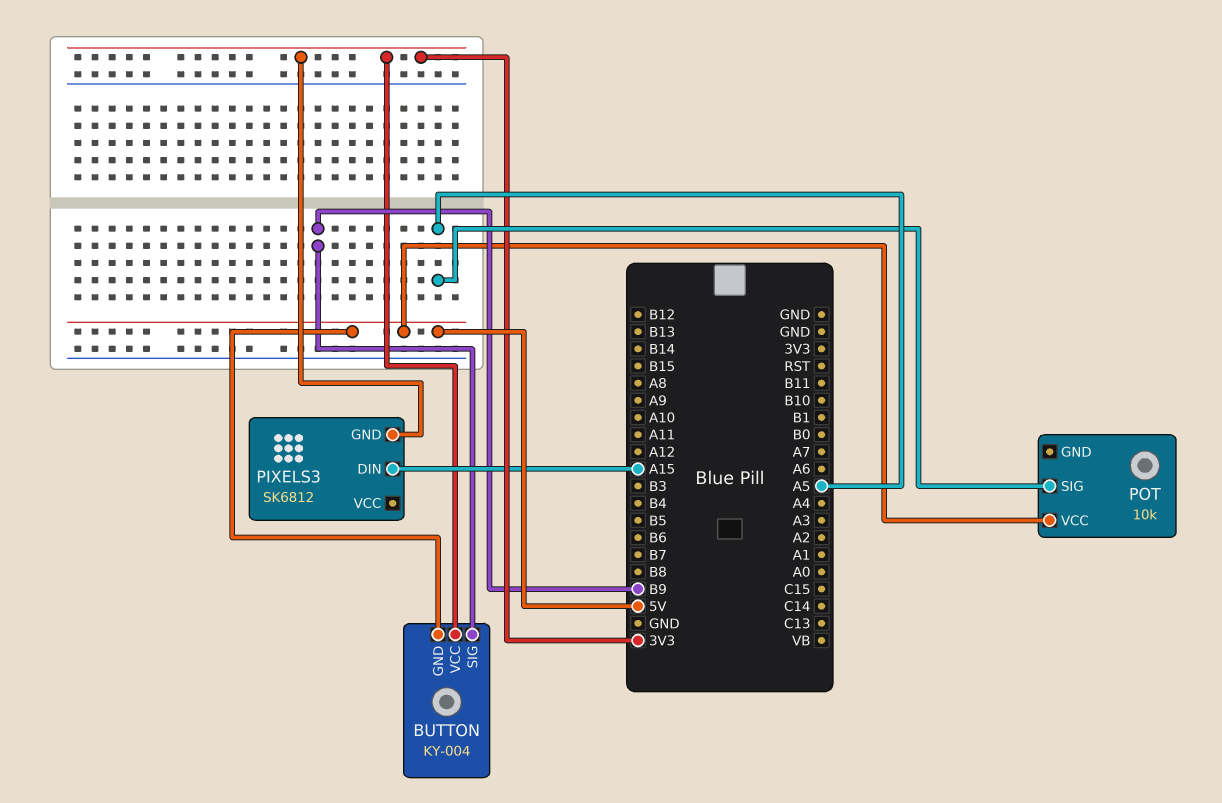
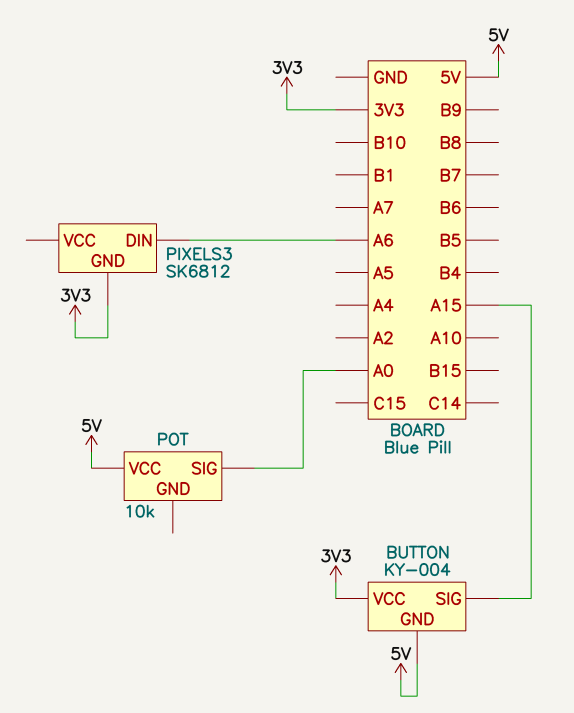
BUTTON pin SIG: B9 -> A15
PIXELS3 pin DIN: A15 -> A6
POT pin SIG: A5 -> A0

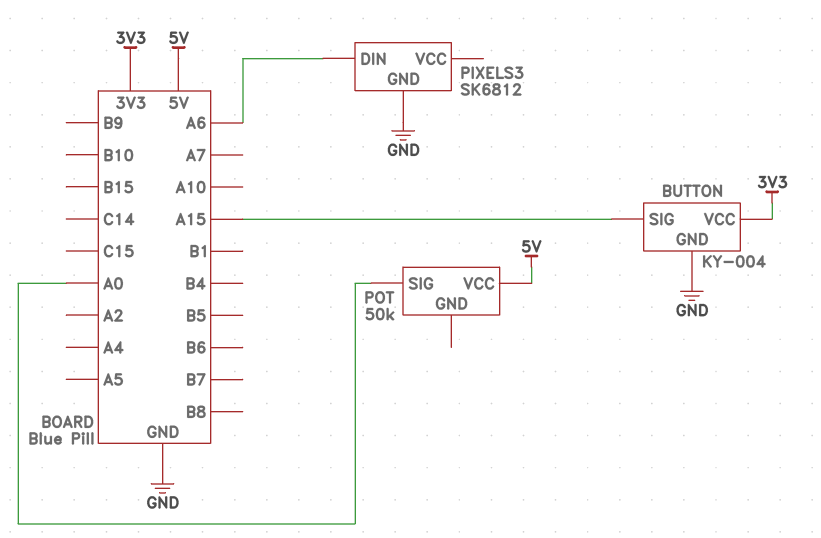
BUTTON pin GND: 5V -> GND
PIXELS3 pin GND: 3V3 -> GND
POT: 10k -> 50k

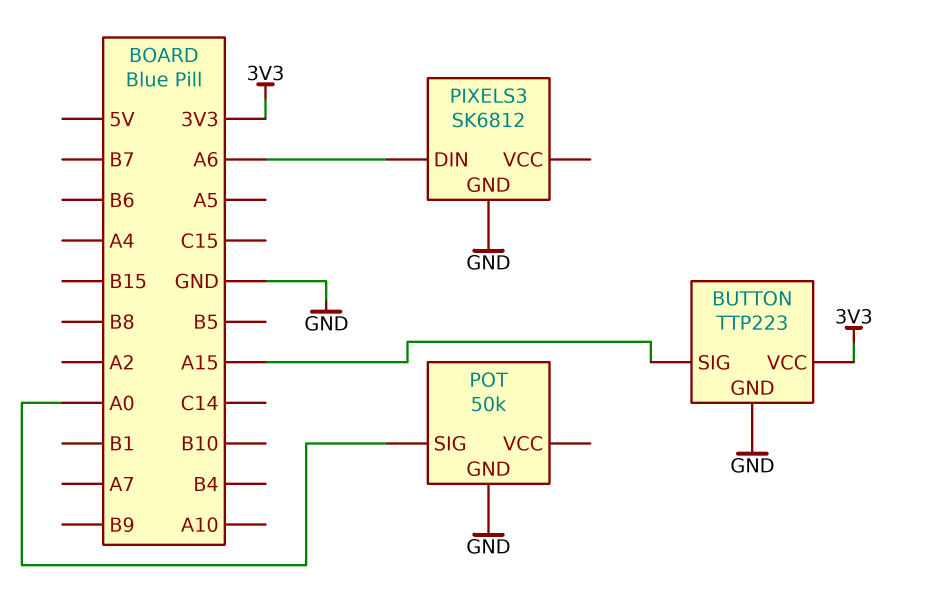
BUTTON: KY-004 -> TTP223
POT pin GND: none -> GND
POT pin VCC: 5V -> none

